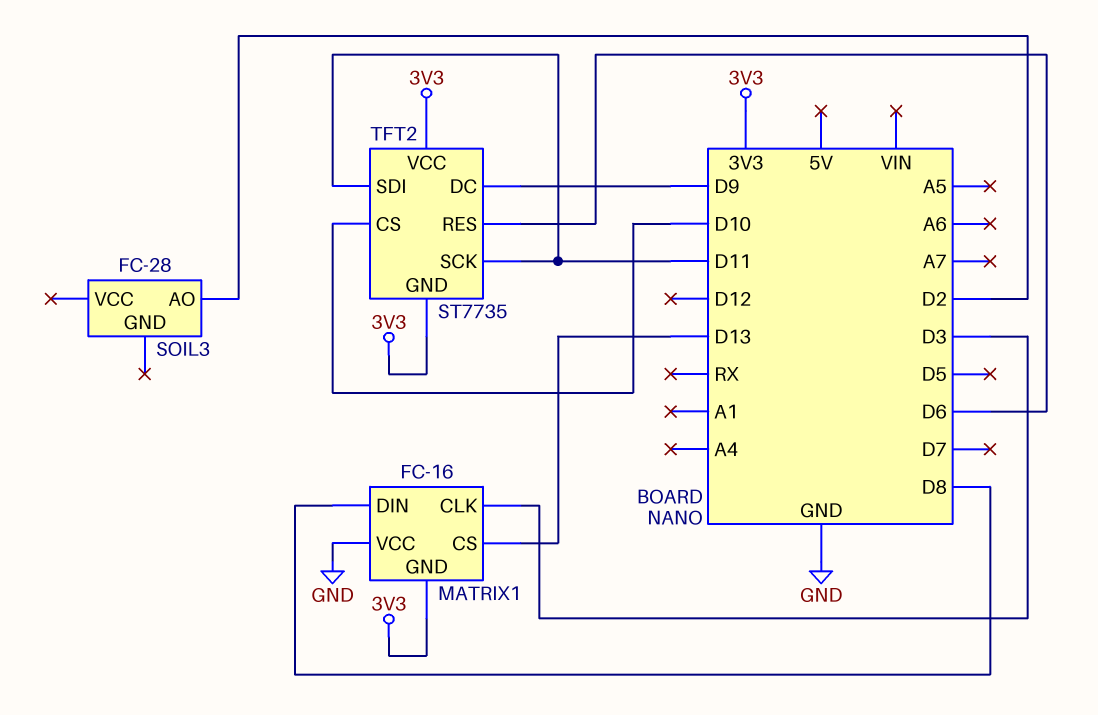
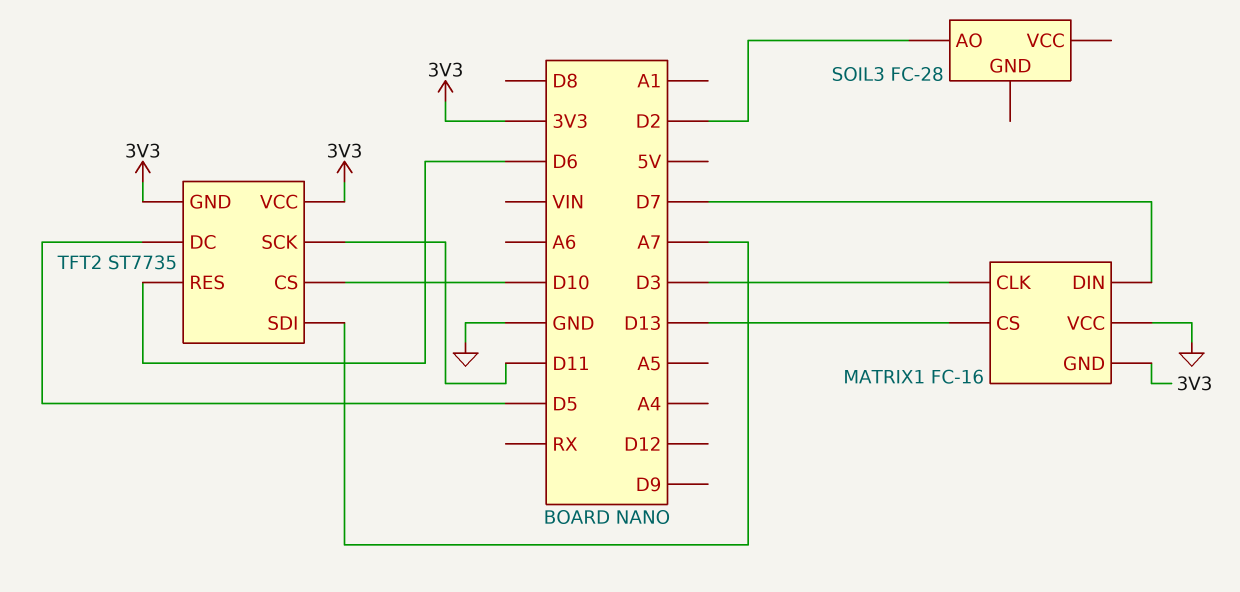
MATRIX1 pin DIN: D8 -> D7
TFT2 pin DC: D9 -> D5
TFT2 pin SDI: D11 -> A7

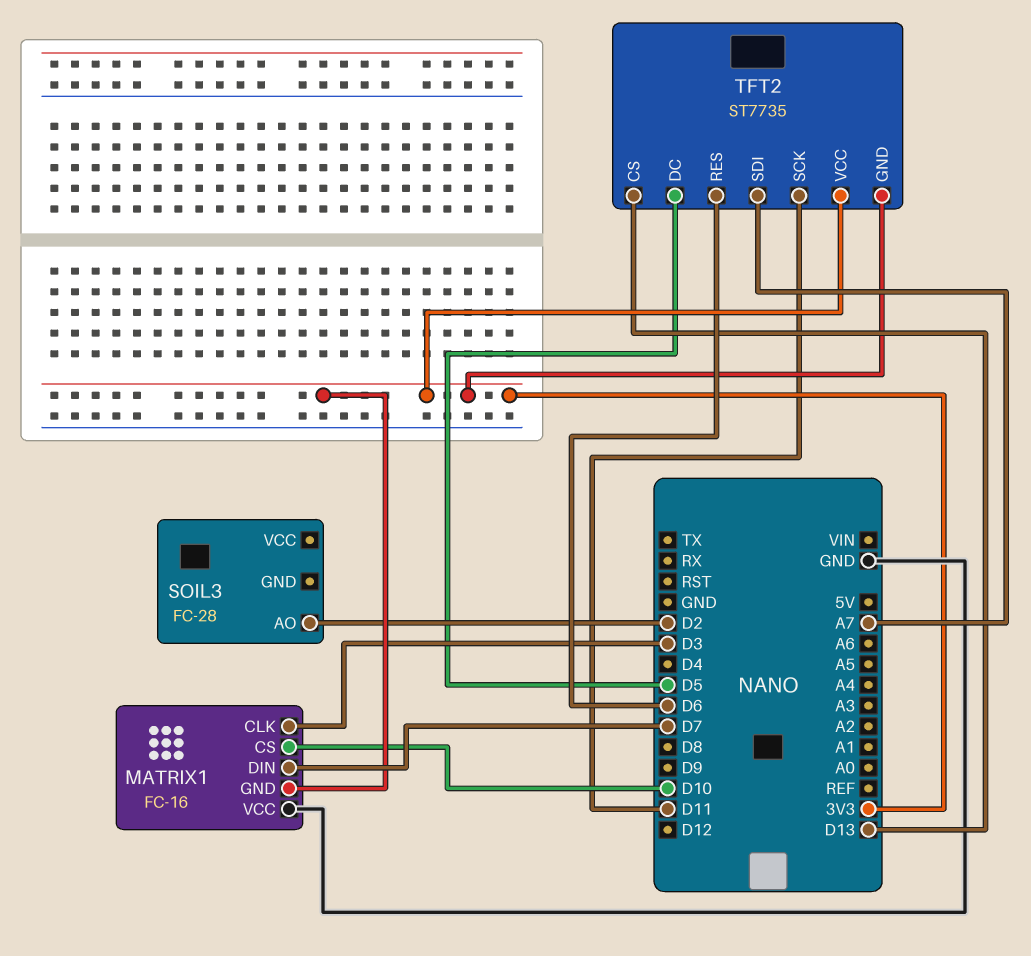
MATRIX1 pin CS: D13 -> D10
TFT2 pin CS: D10 -> D13

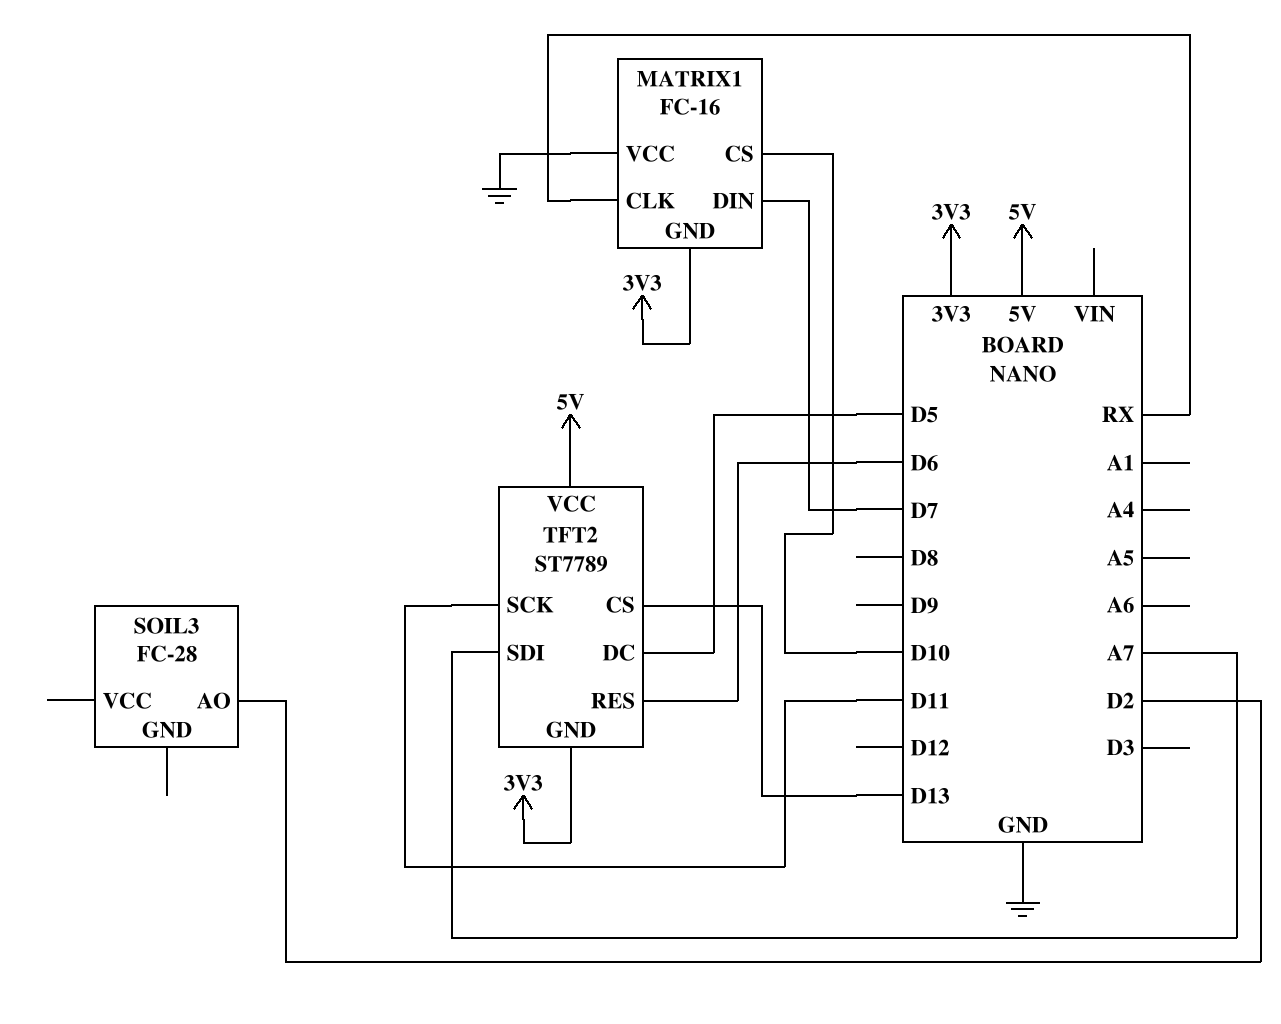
MATRIX1 pin CLK: D3 -> RX
TFT2: ST7735 -> ST7789
TFT2 pin VCC: 3V3 -> 5V

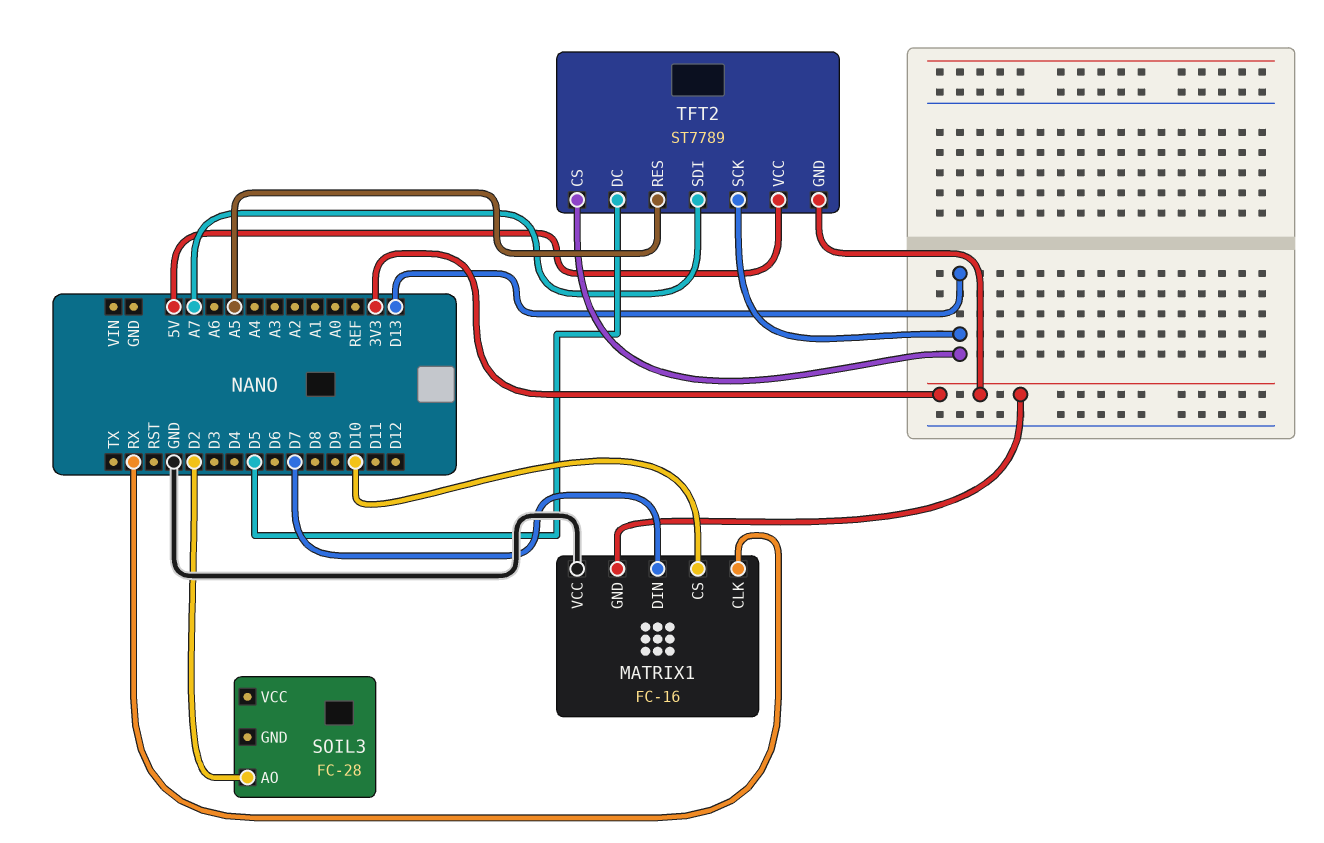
TFT2 pin RES: D6 -> A5
TFT2 pin SCK: D11 -> D13

